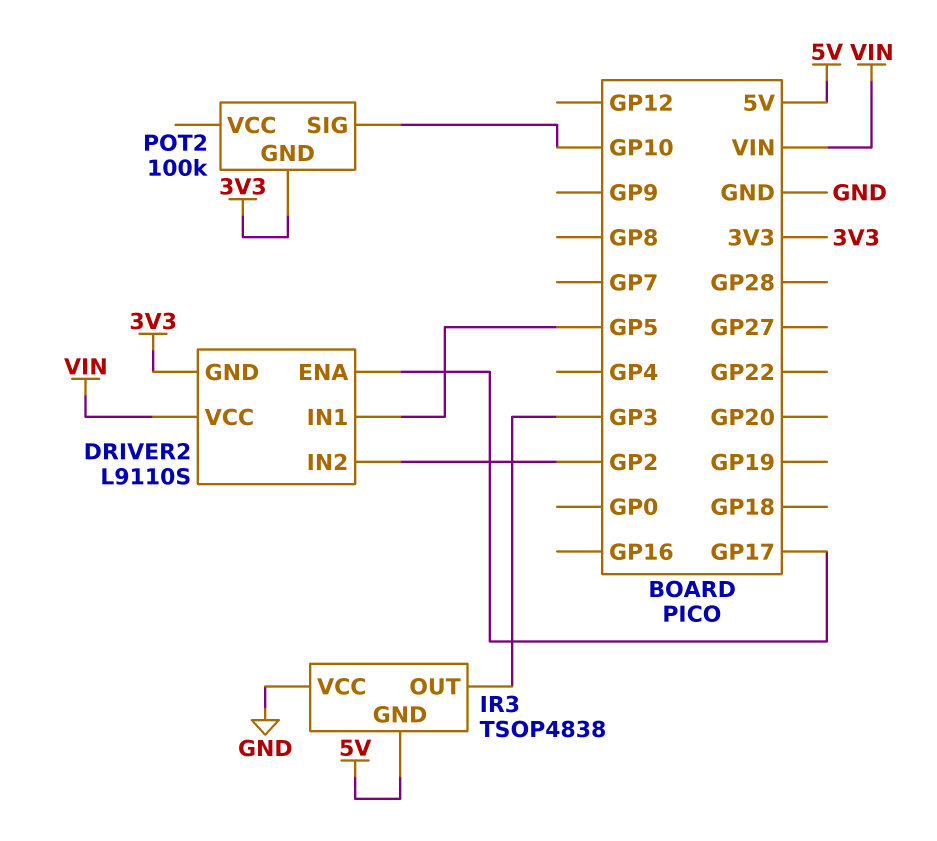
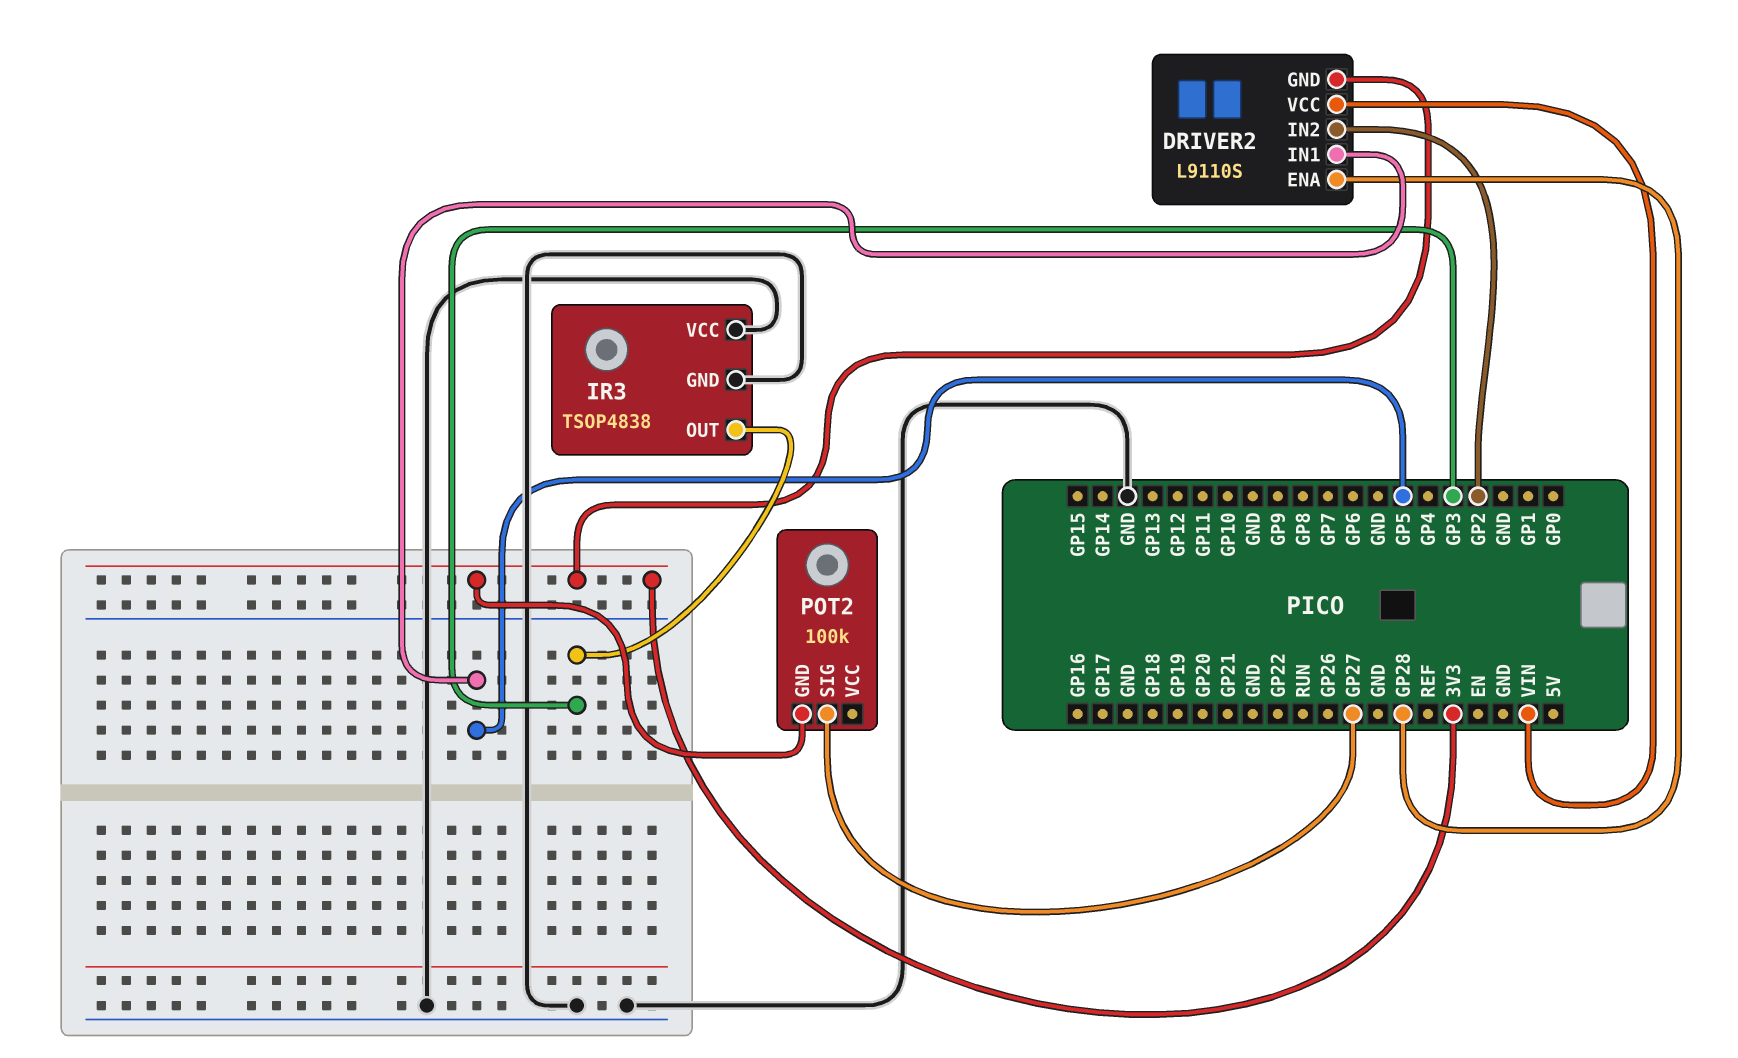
DRIVER2 pin ENA: GP17 -> GP28
IR3 pin GND: 5V -> GND
POT2 pin SIG: GP10 -> GP27

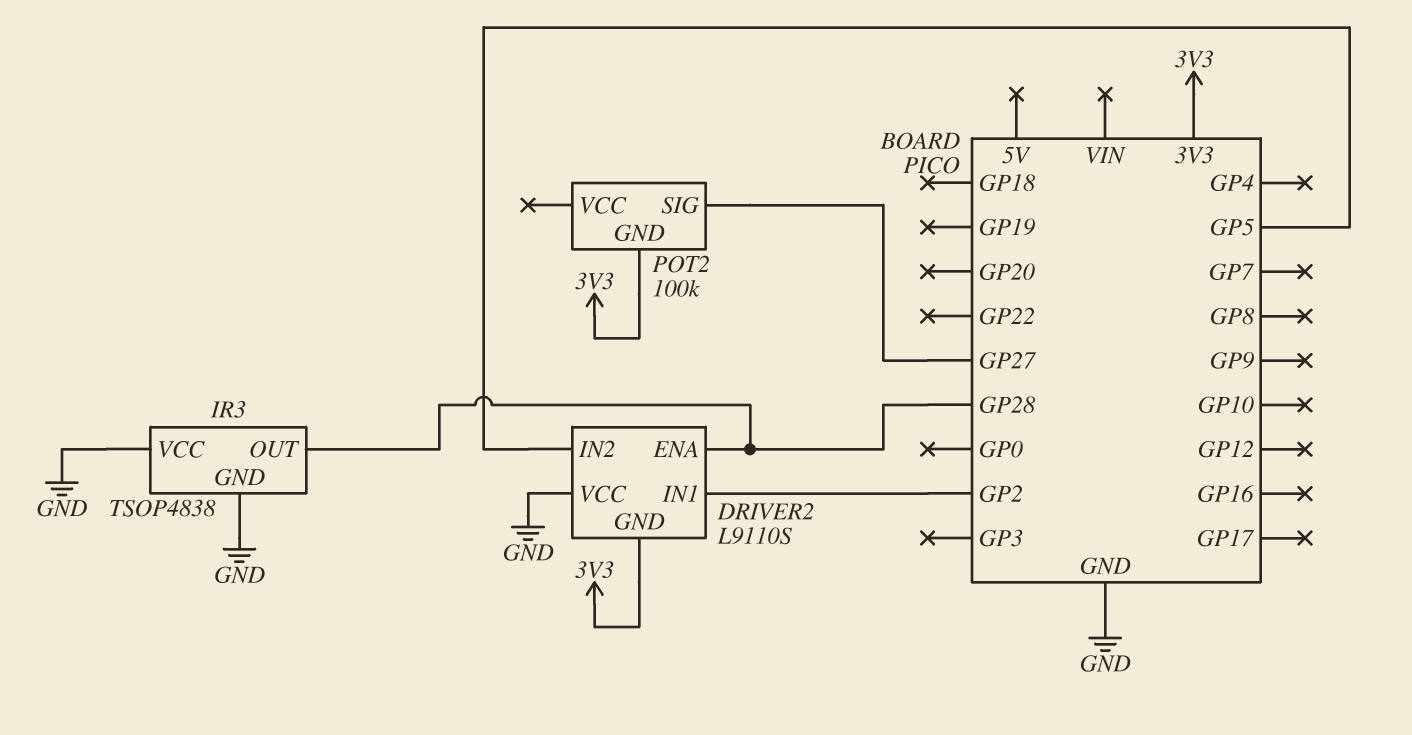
DRIVER2 pin IN1: GP5 -> GP2
DRIVER2 pin IN2: GP2 -> GP5
DRIVER2 pin VCC: VIN -> GND
IR3 pin OUT: GP3 -> GP28

